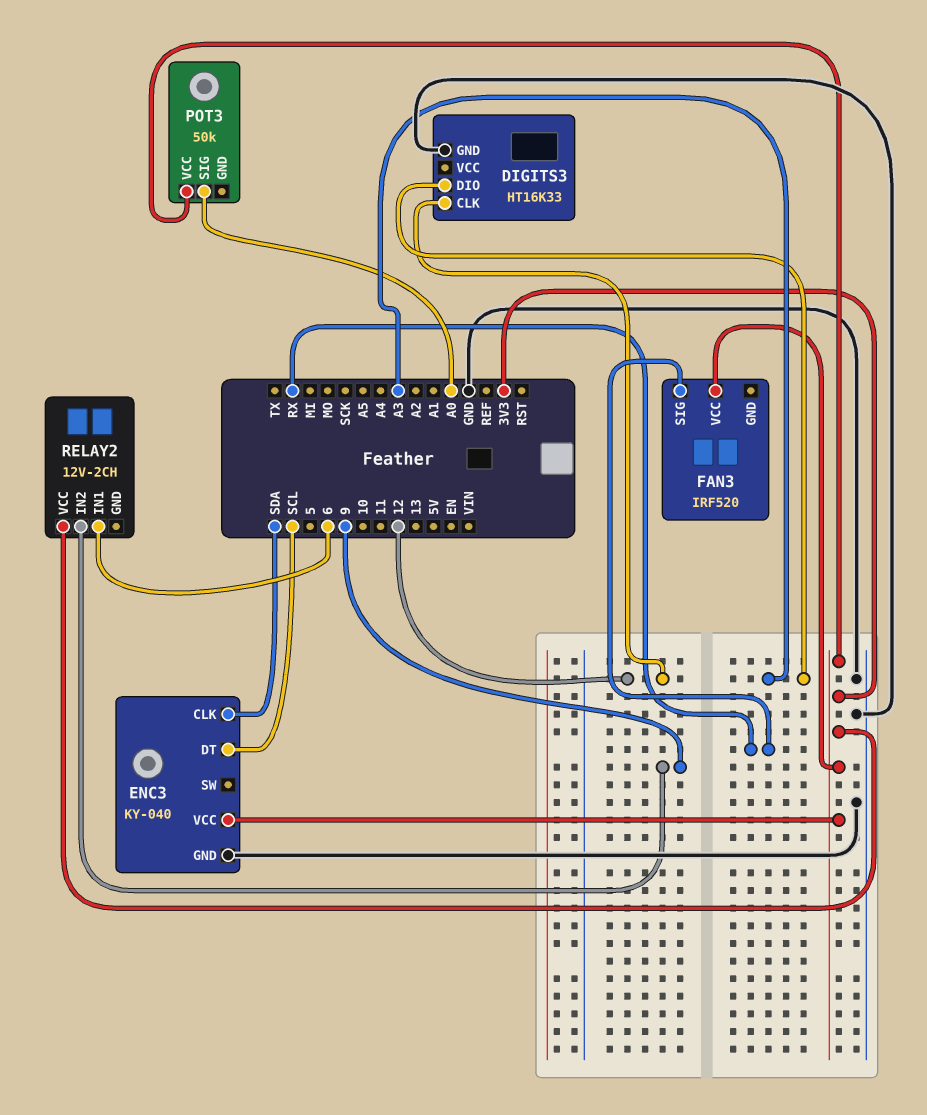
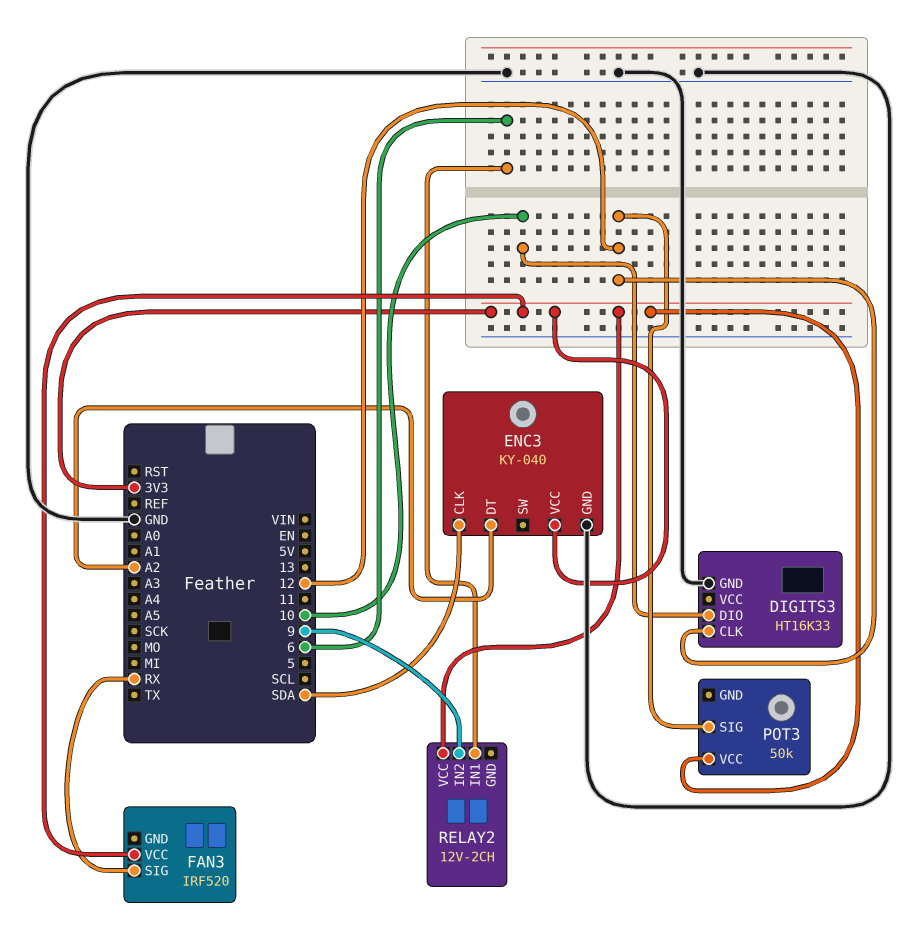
DIGITS3 pin DIO: A3 -> 10
ENC3 pin DT: SCL -> A2
POT3 pin SIG: A0 -> 12

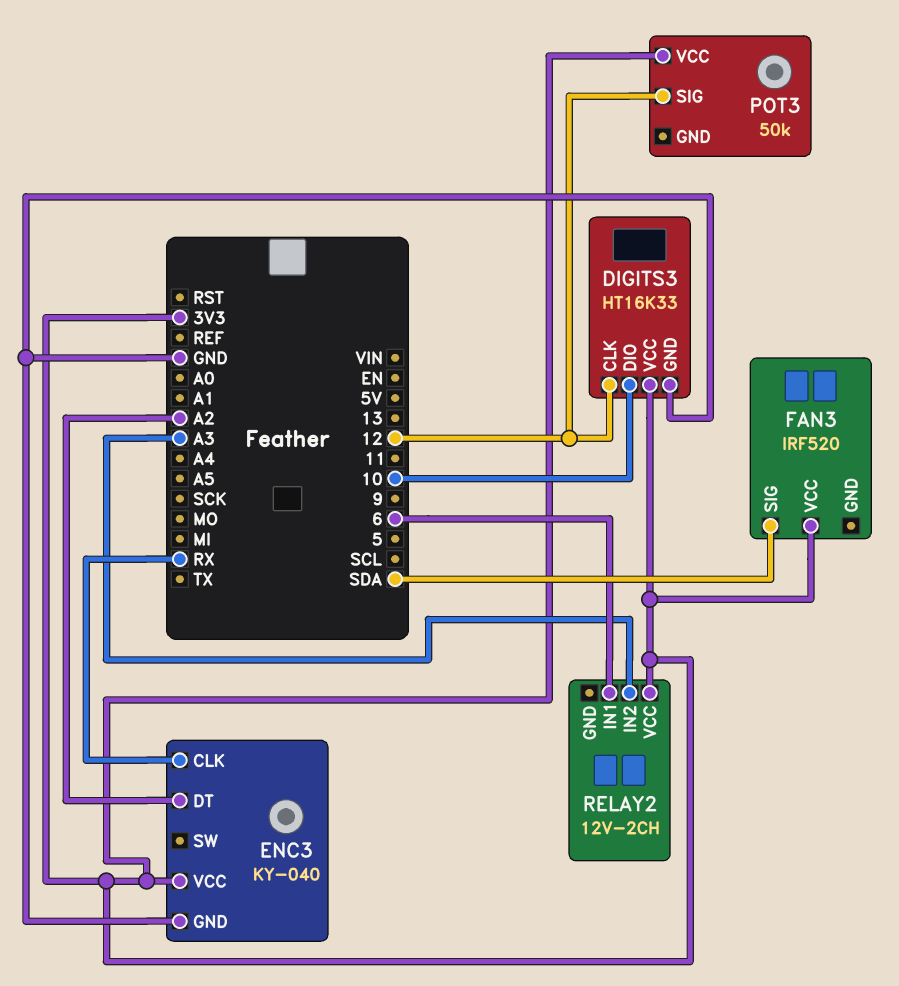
DIGITS3 pin VCC: none -> 3V3
ENC3 pin CLK: SDA -> RX
FAN3 pin SIG: RX -> SDA
RELAY2 pin IN2: 9 -> A3

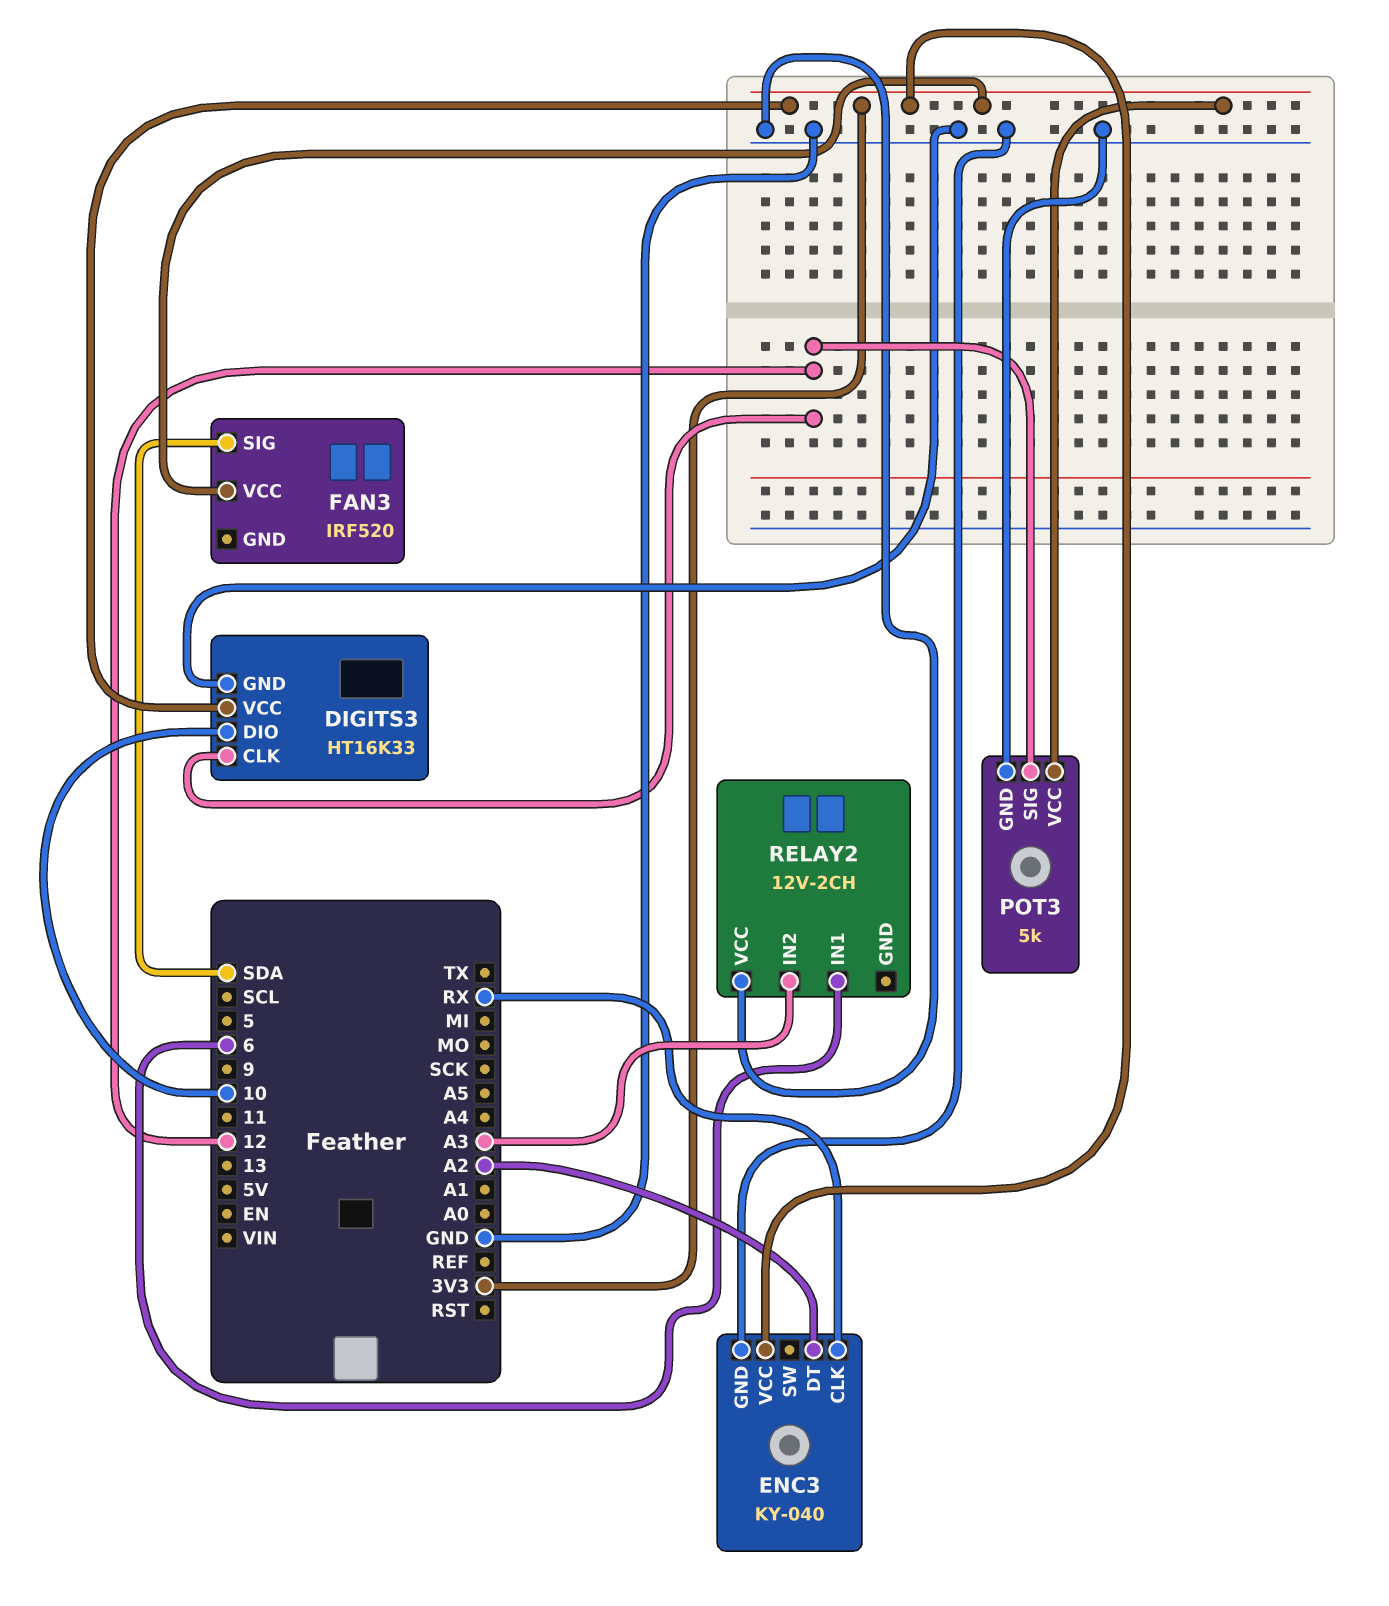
POT3: 50k -> 5k
POT3 pin GND: none -> GND
RELAY2 pin VCC: 3V3 -> GND

